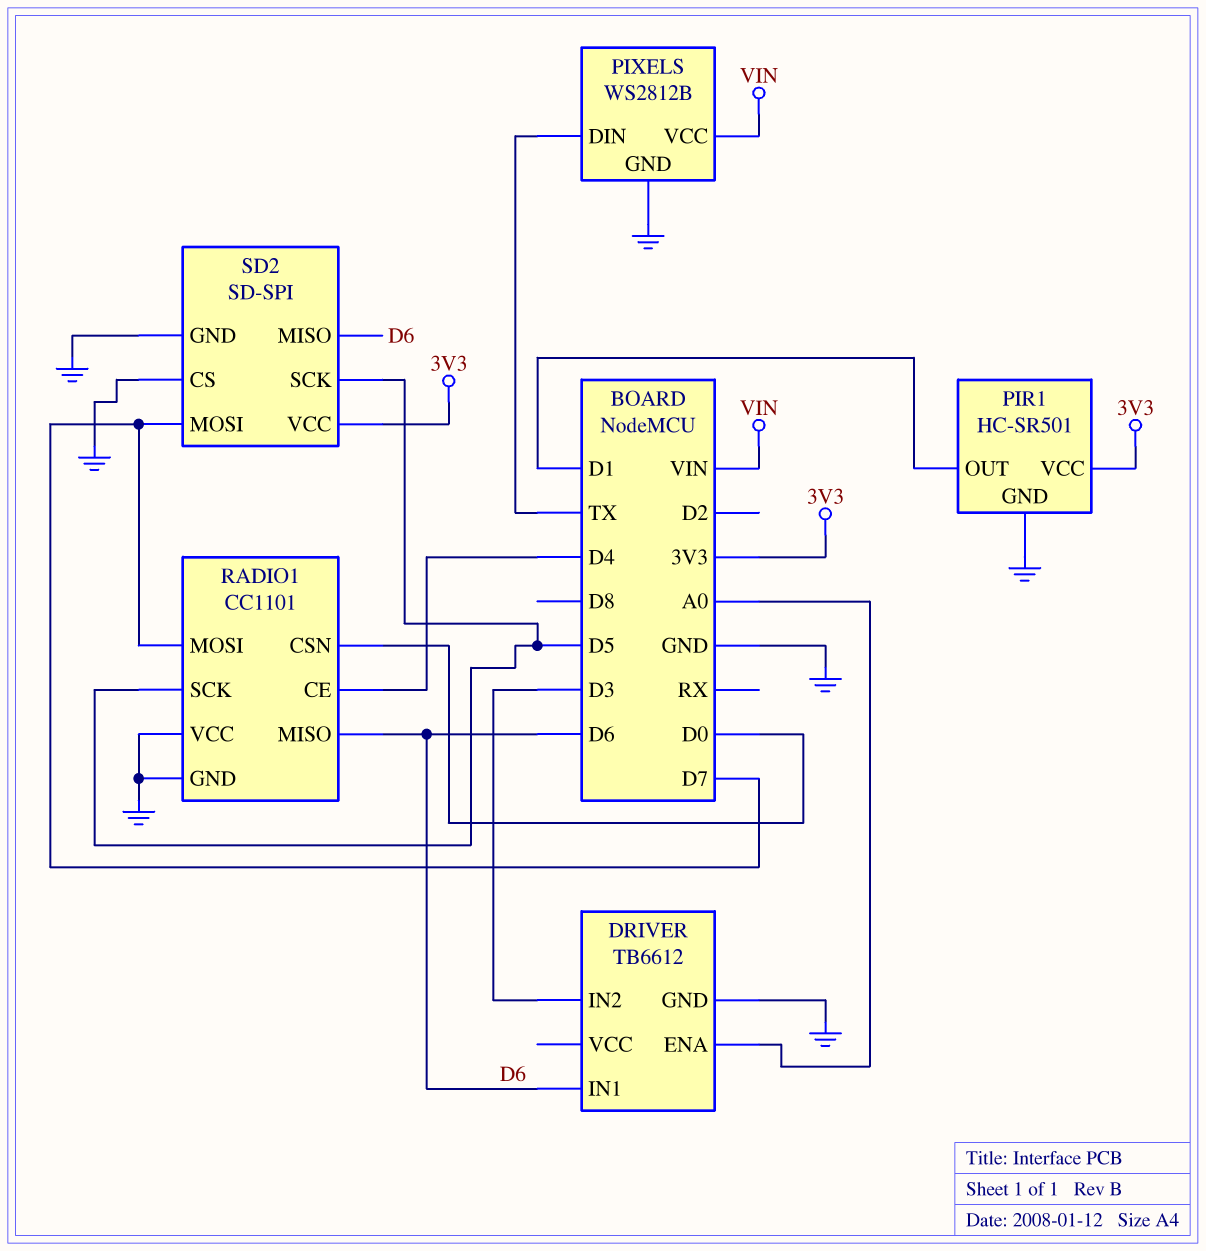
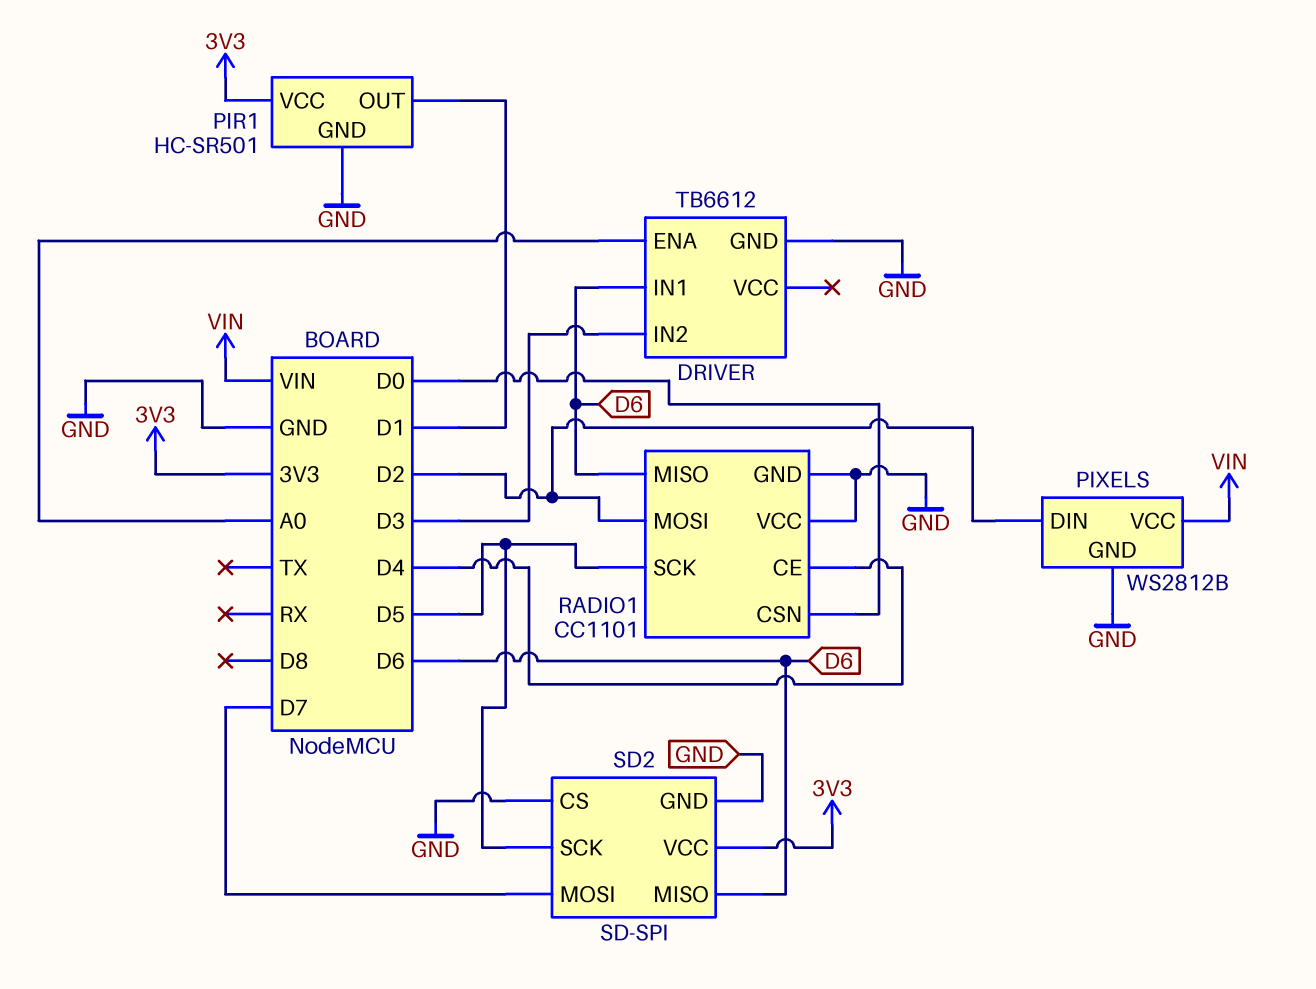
PIXELS pin DIN: TX -> D2
RADIO1 pin MOSI: D7 -> D2

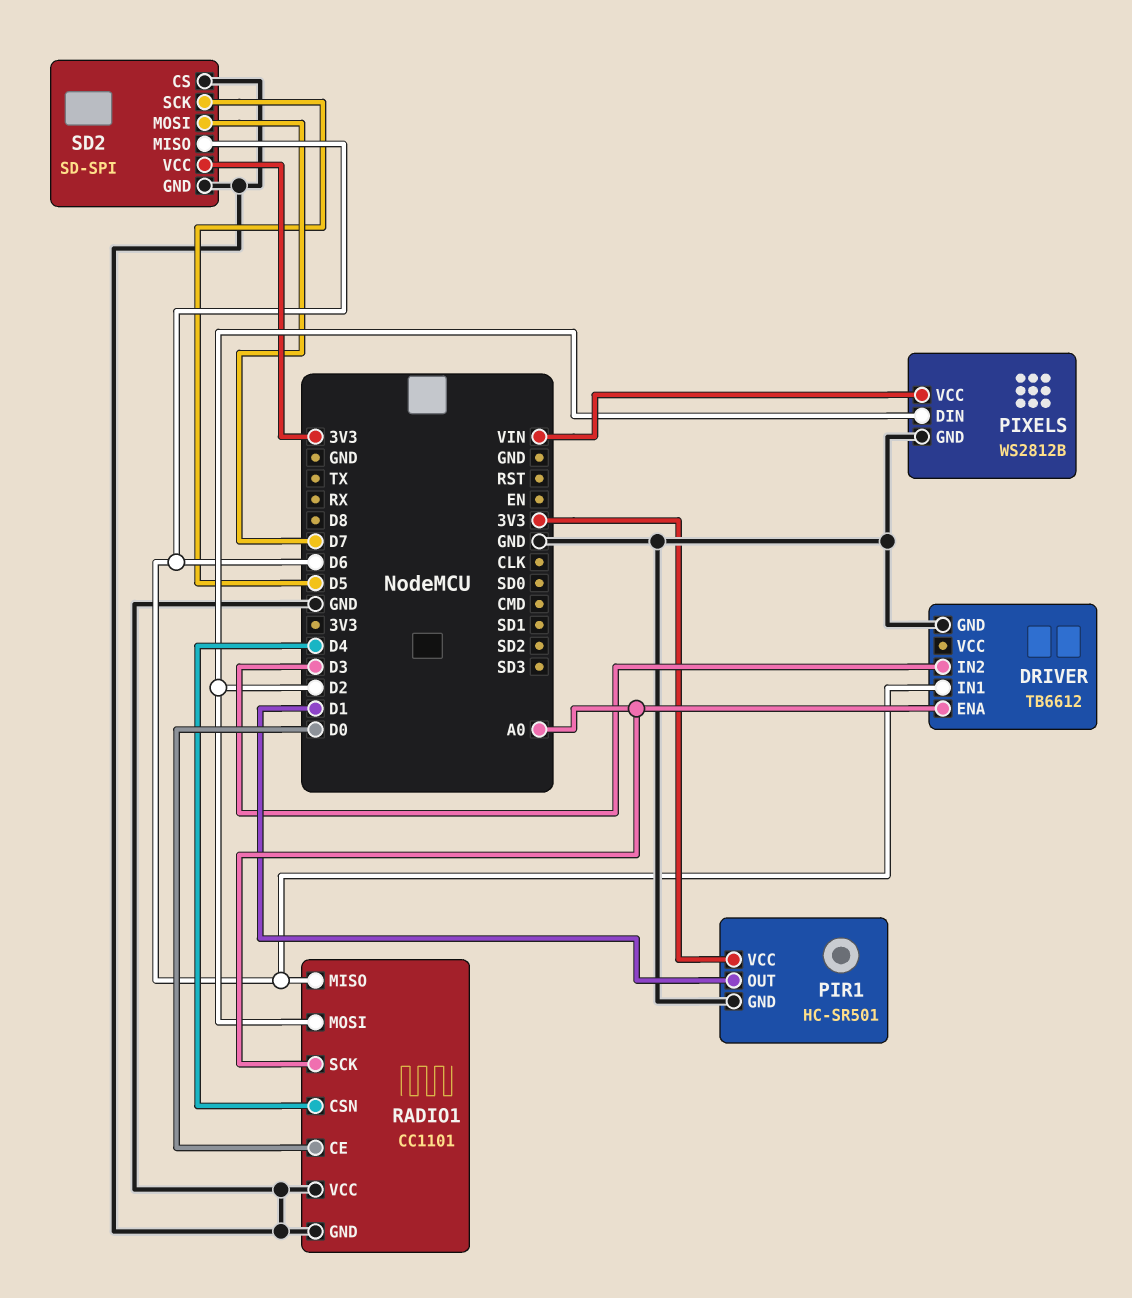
RADIO1 pin CE: D4 -> D0
RADIO1 pin CSN: D0 -> D4
RADIO1 pin SCK: D5 -> A0

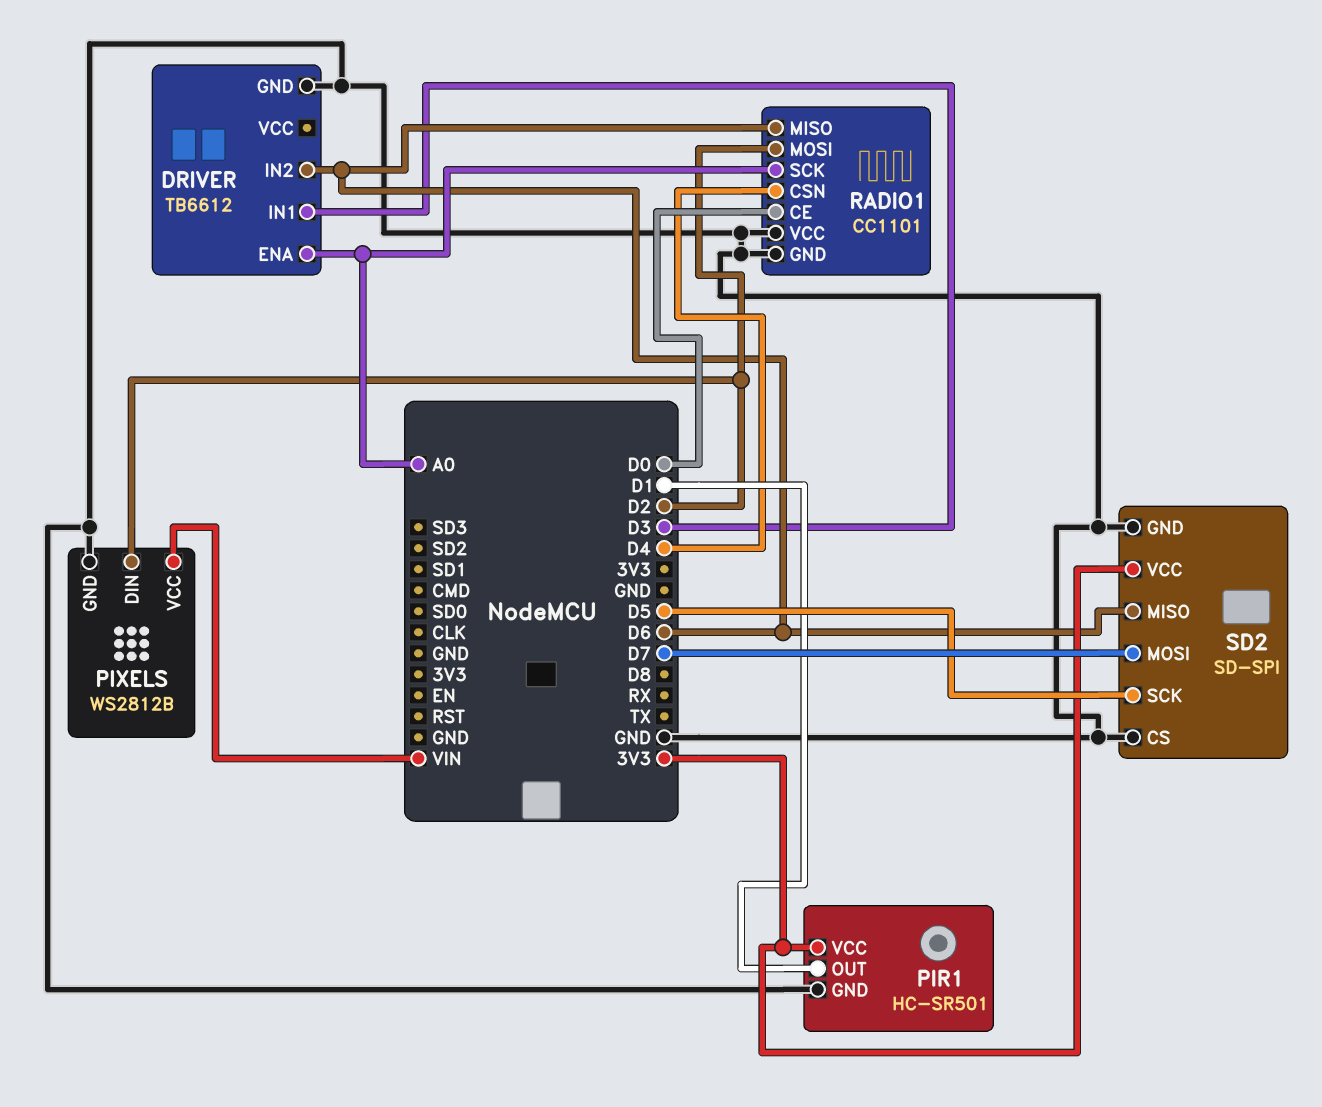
DRIVER pin IN1: D6 -> D3
DRIVER pin IN2: D3 -> D6

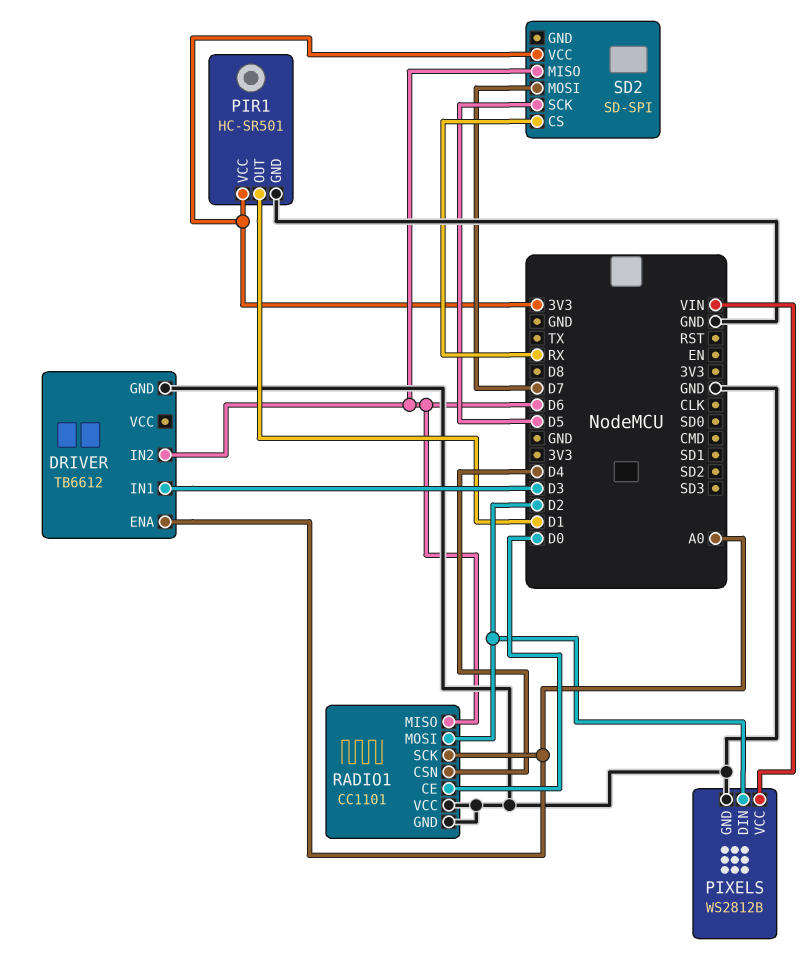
SD2 pin CS: GND -> RX
SD2 pin GND: GND -> none

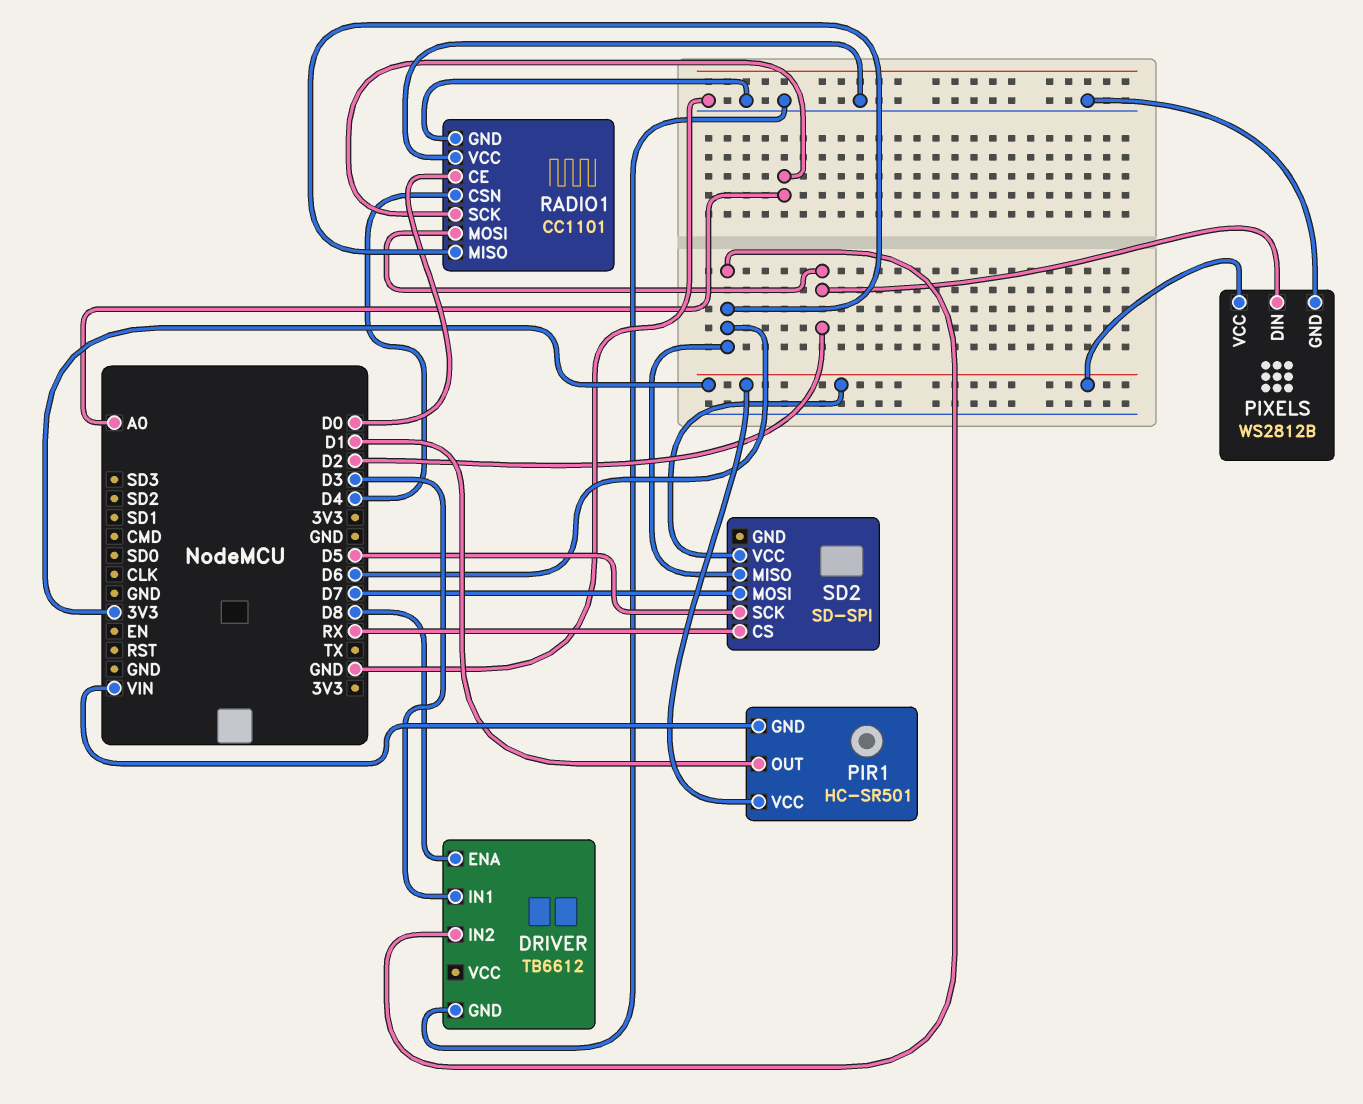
DRIVER pin ENA: A0 -> D8
PIR1 pin GND: GND -> VIN
PIXELS pin VCC: VIN -> 3V3

